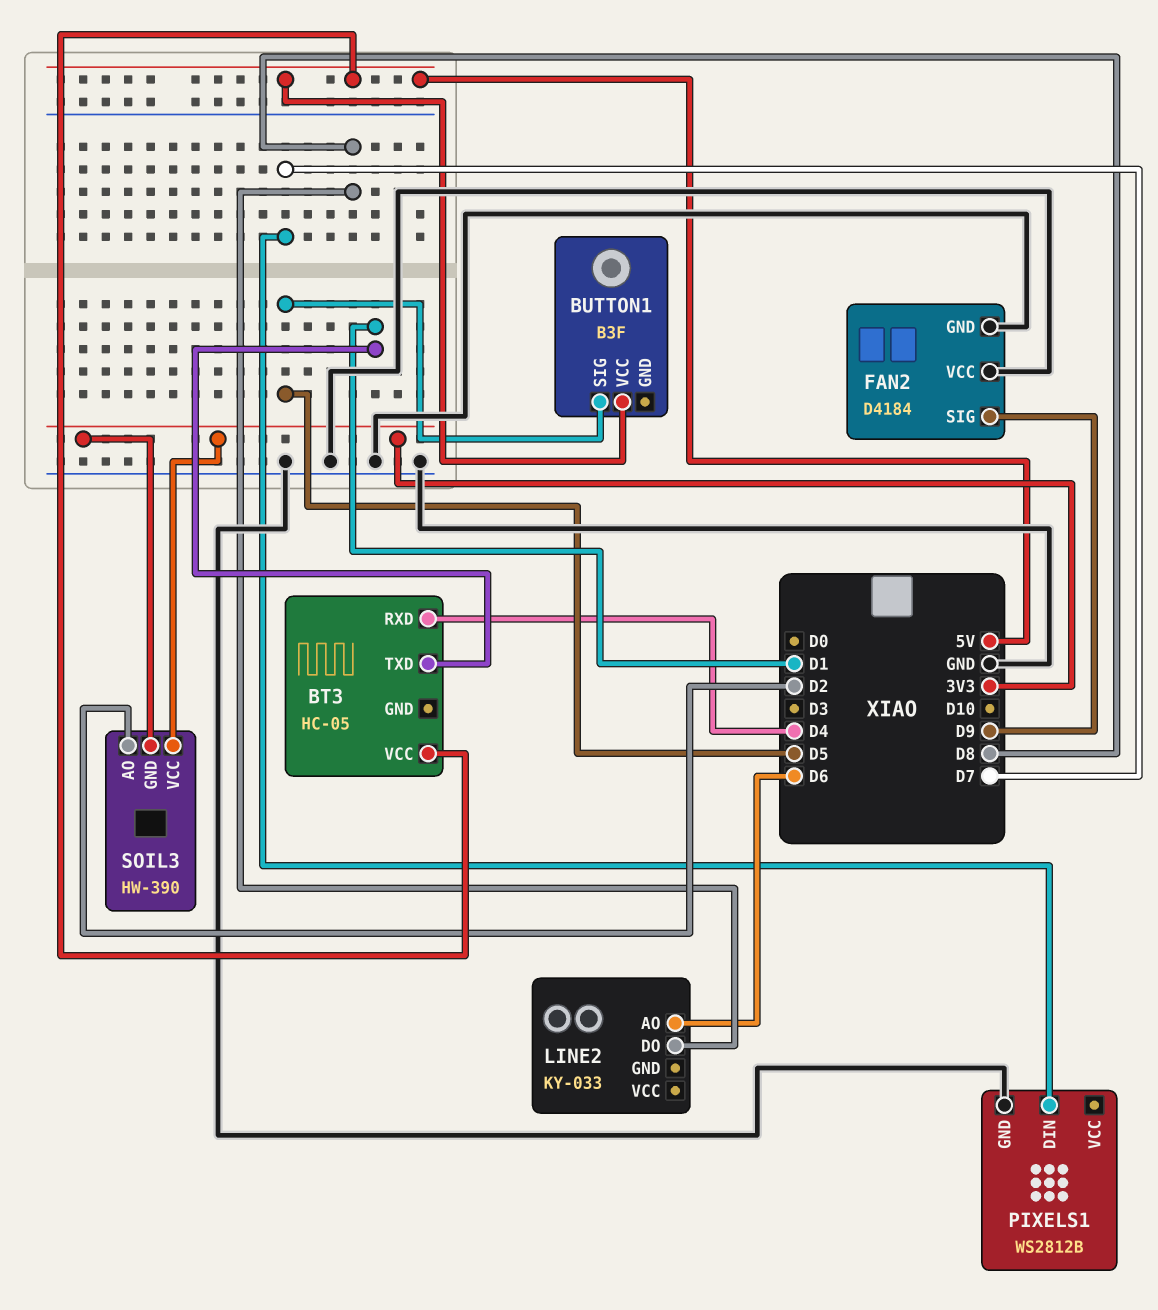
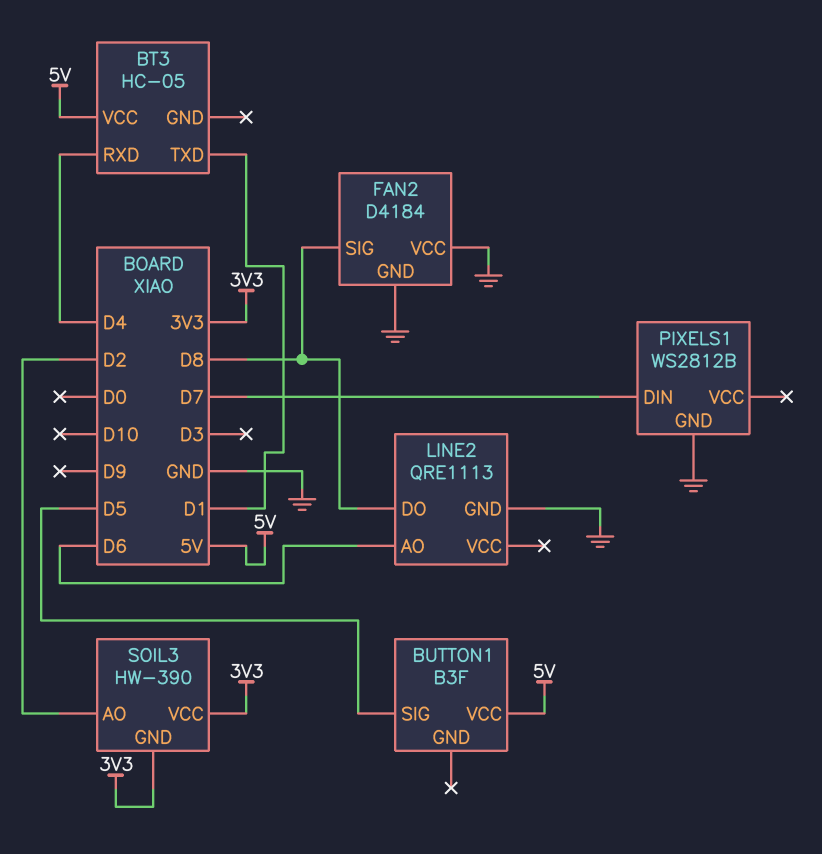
FAN2 pin SIG: D9 -> D8
LINE2: KY-033 -> QRE1113
LINE2 pin GND: none -> GND

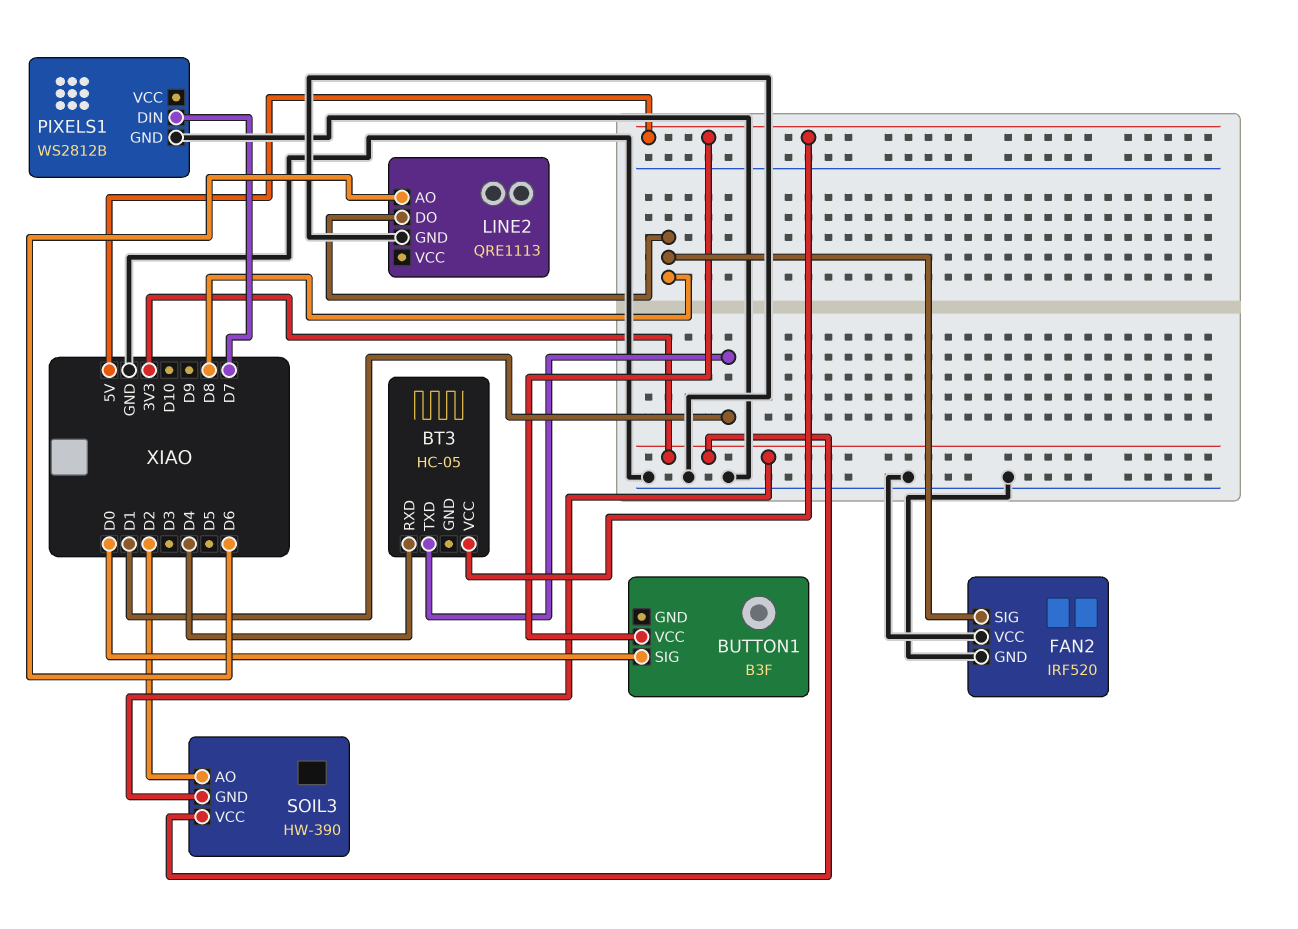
BUTTON1 pin SIG: D5 -> D0
FAN2: D4184 -> IRF520

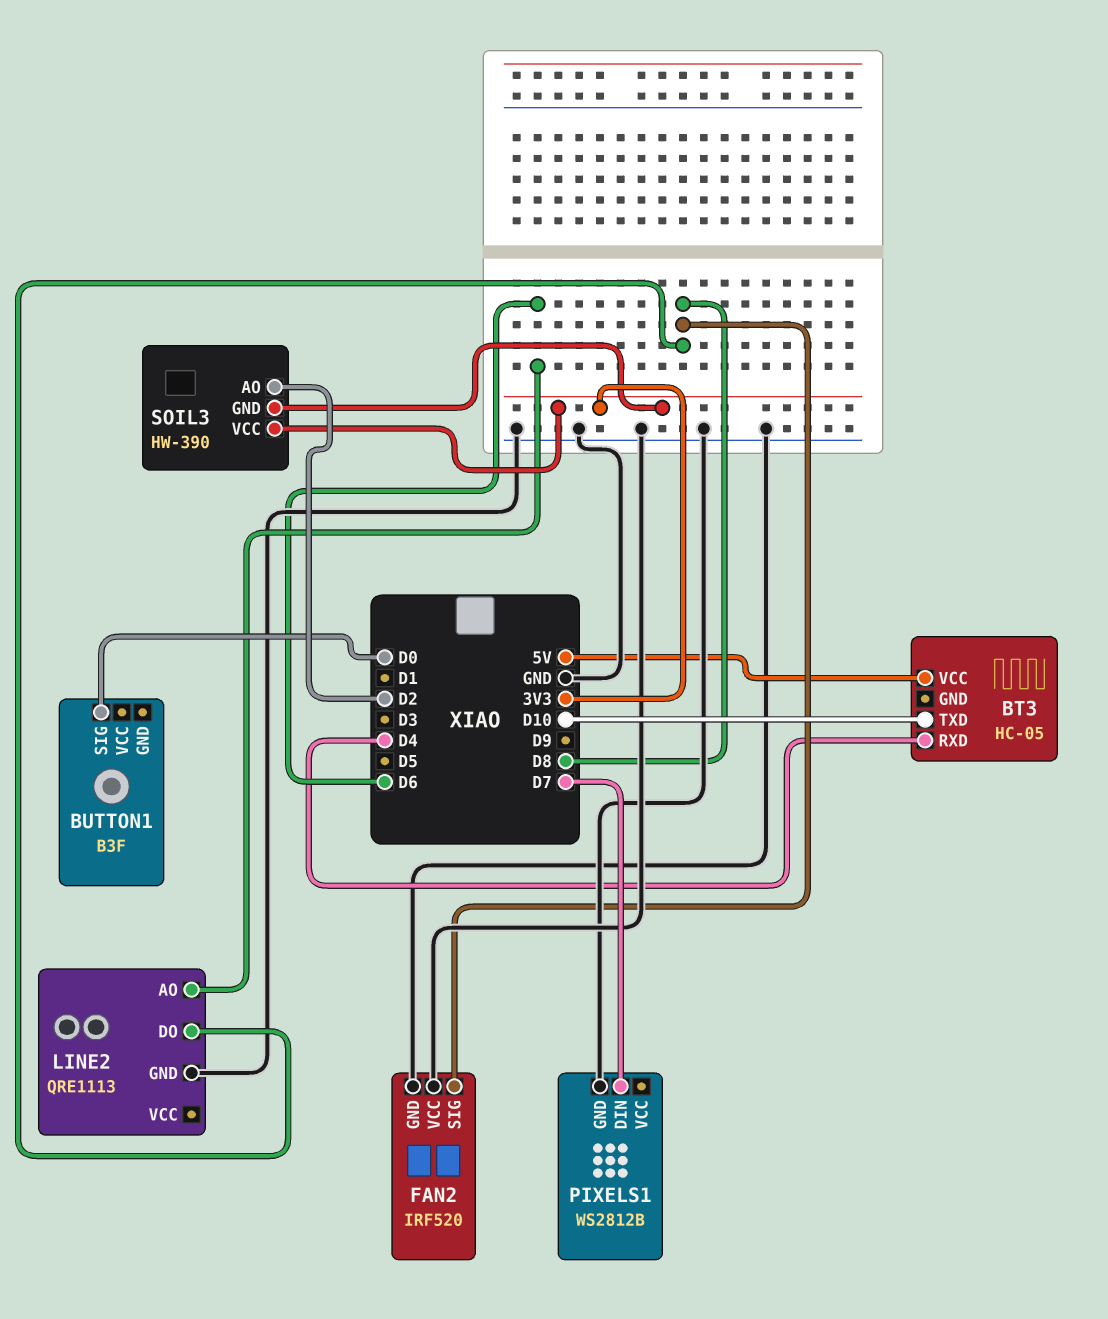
BT3 pin TXD: D1 -> D10
BUTTON1 pin VCC: 5V -> none

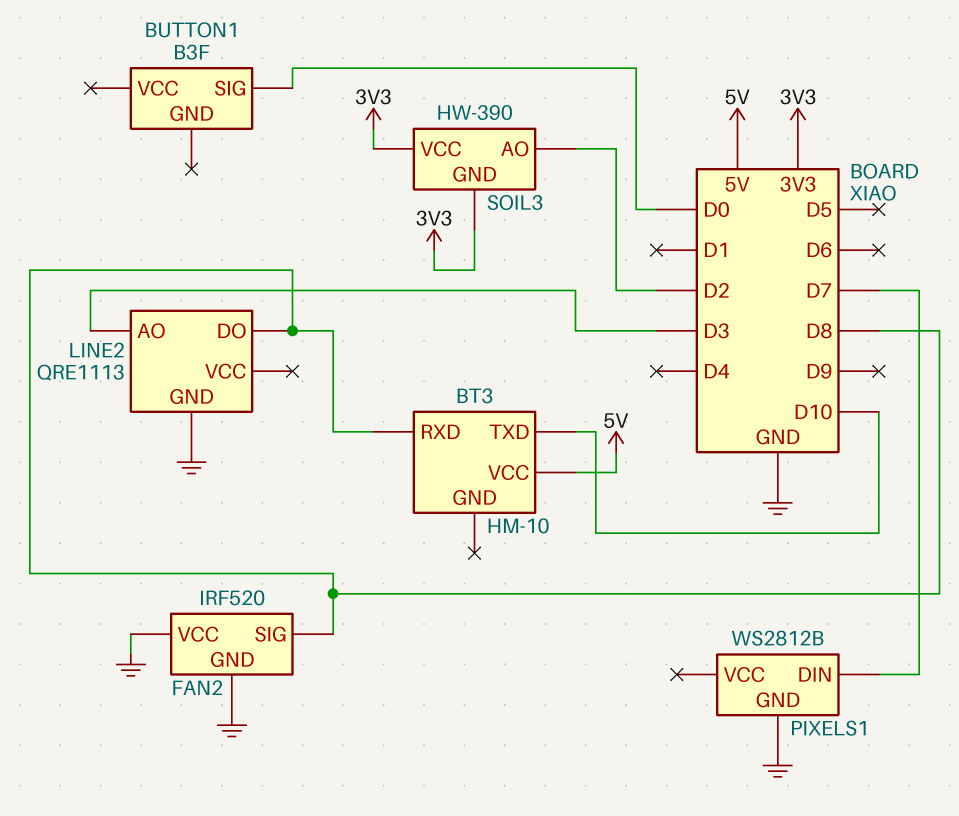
BT3: HC-05 -> HM-10
BT3 pin RXD: D4 -> D8
LINE2 pin AO: D6 -> D3

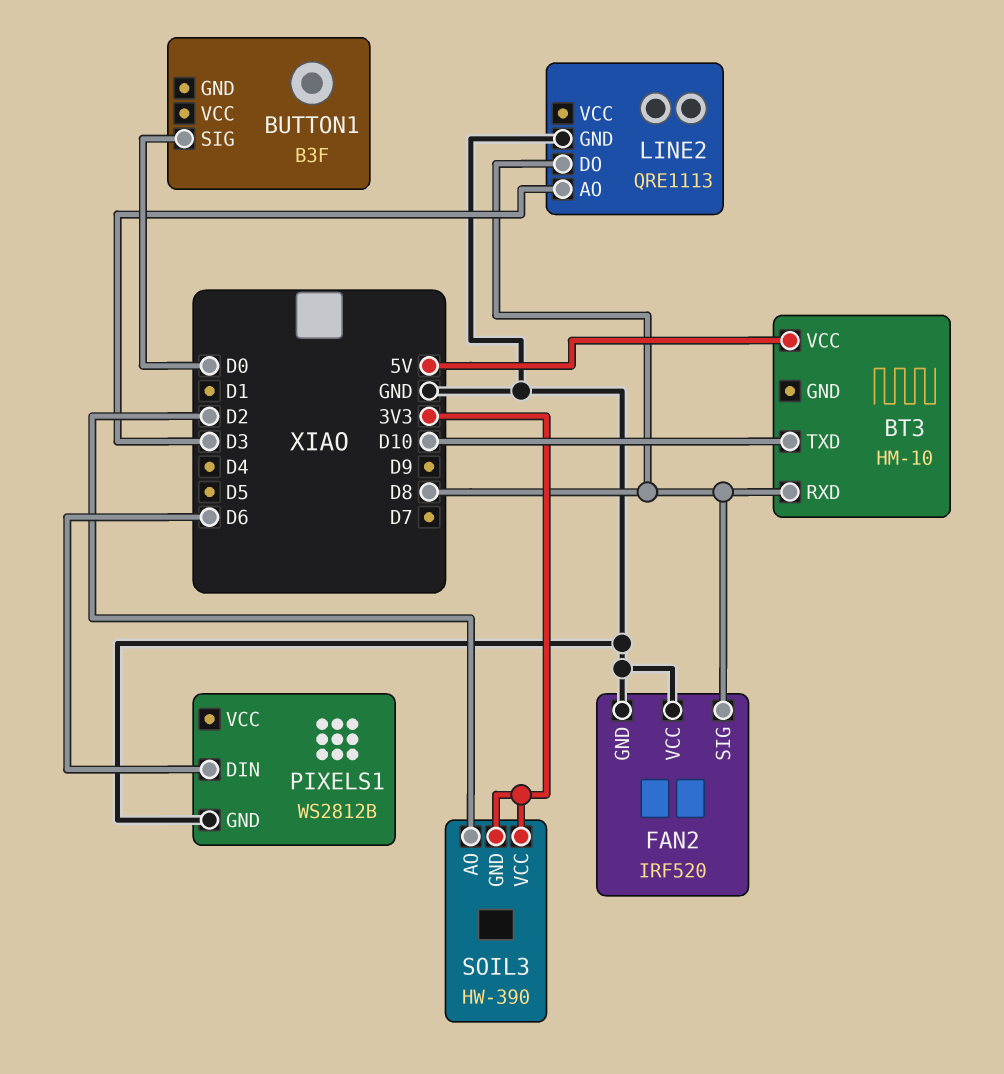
PIXELS1 pin DIN: D7 -> D6

